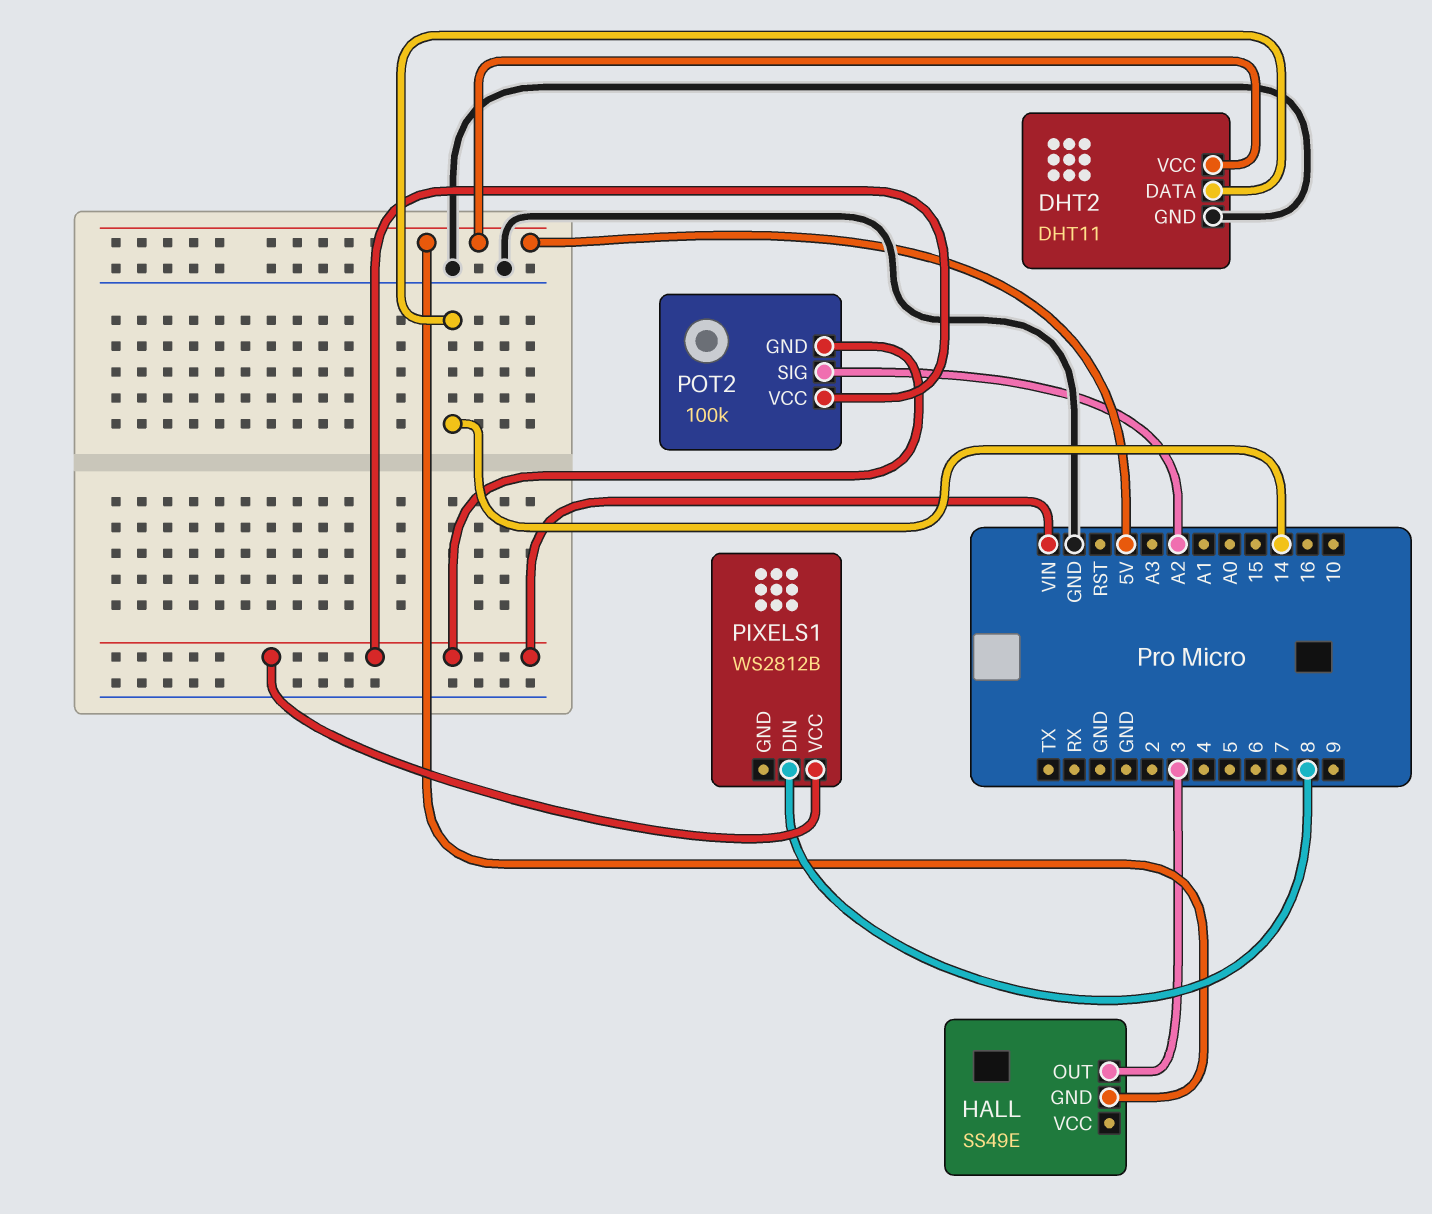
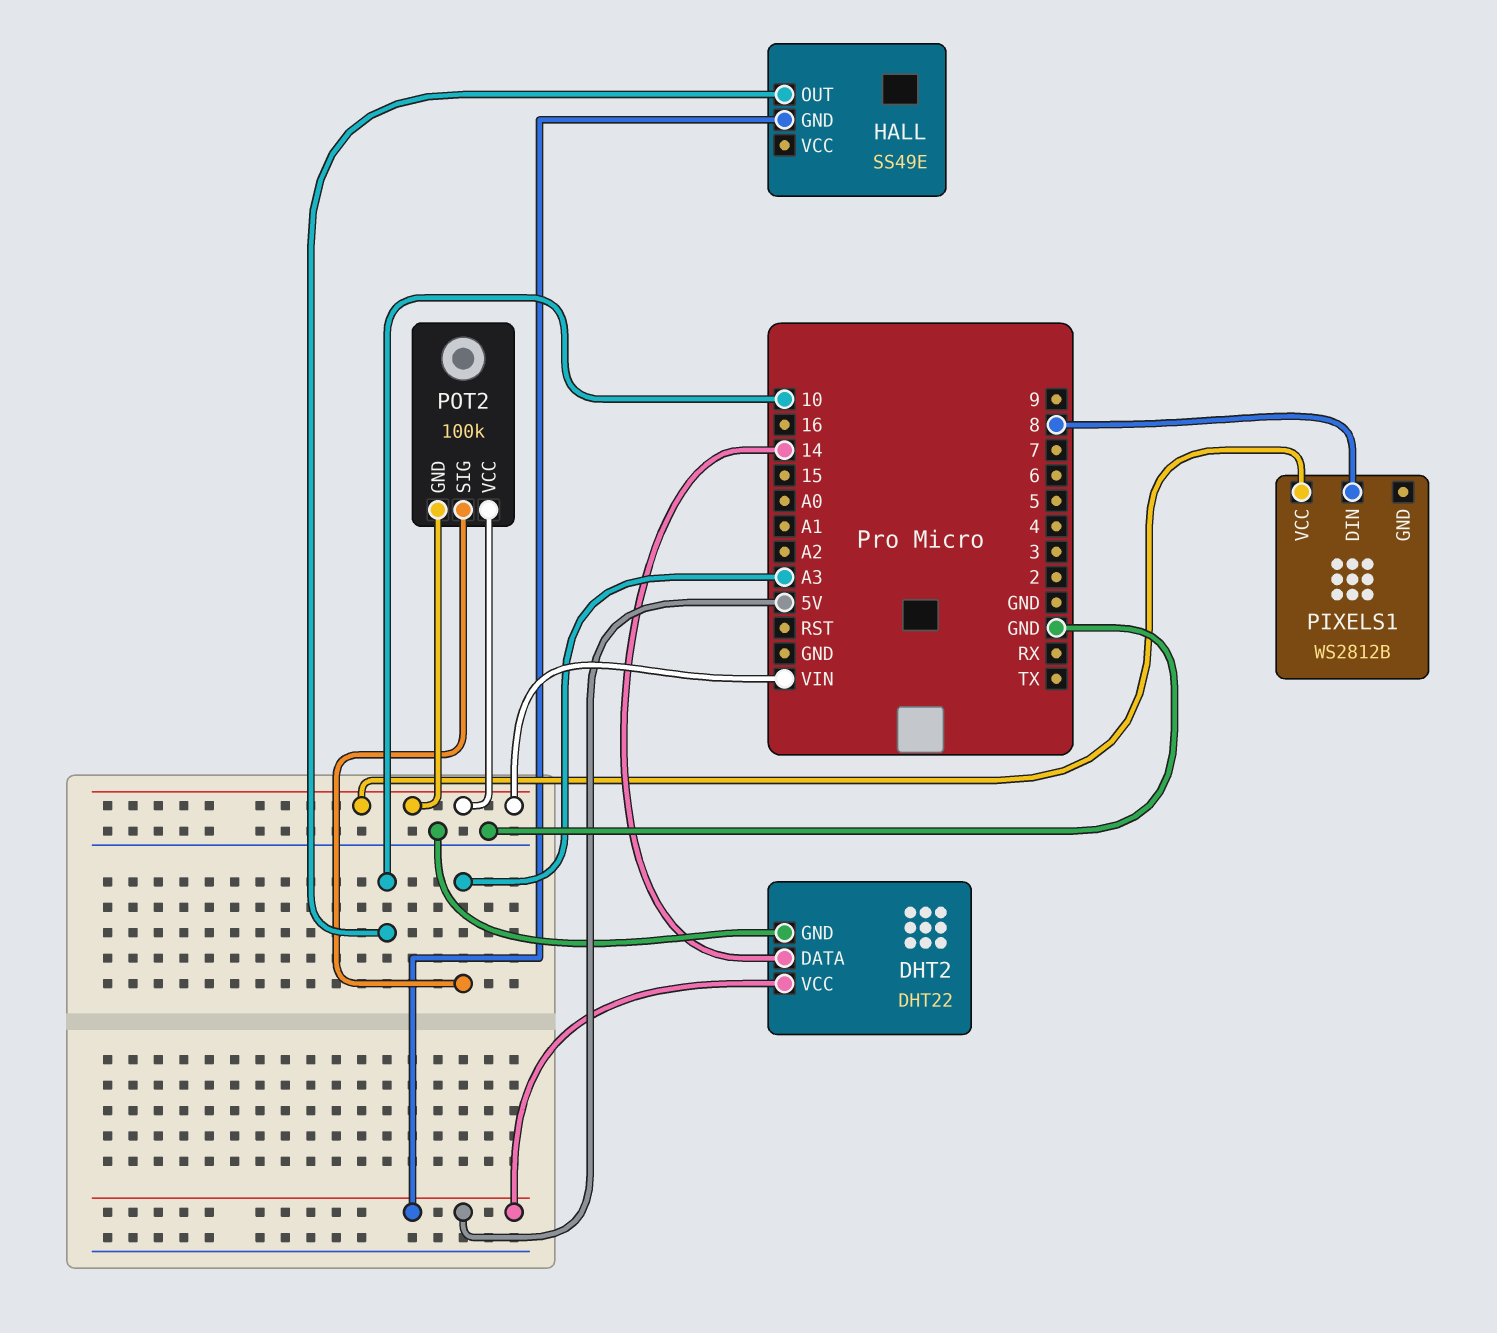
DHT2: DHT11 -> DHT22
HALL pin OUT: 3 -> 10
POT2 pin SIG: A2 -> A3

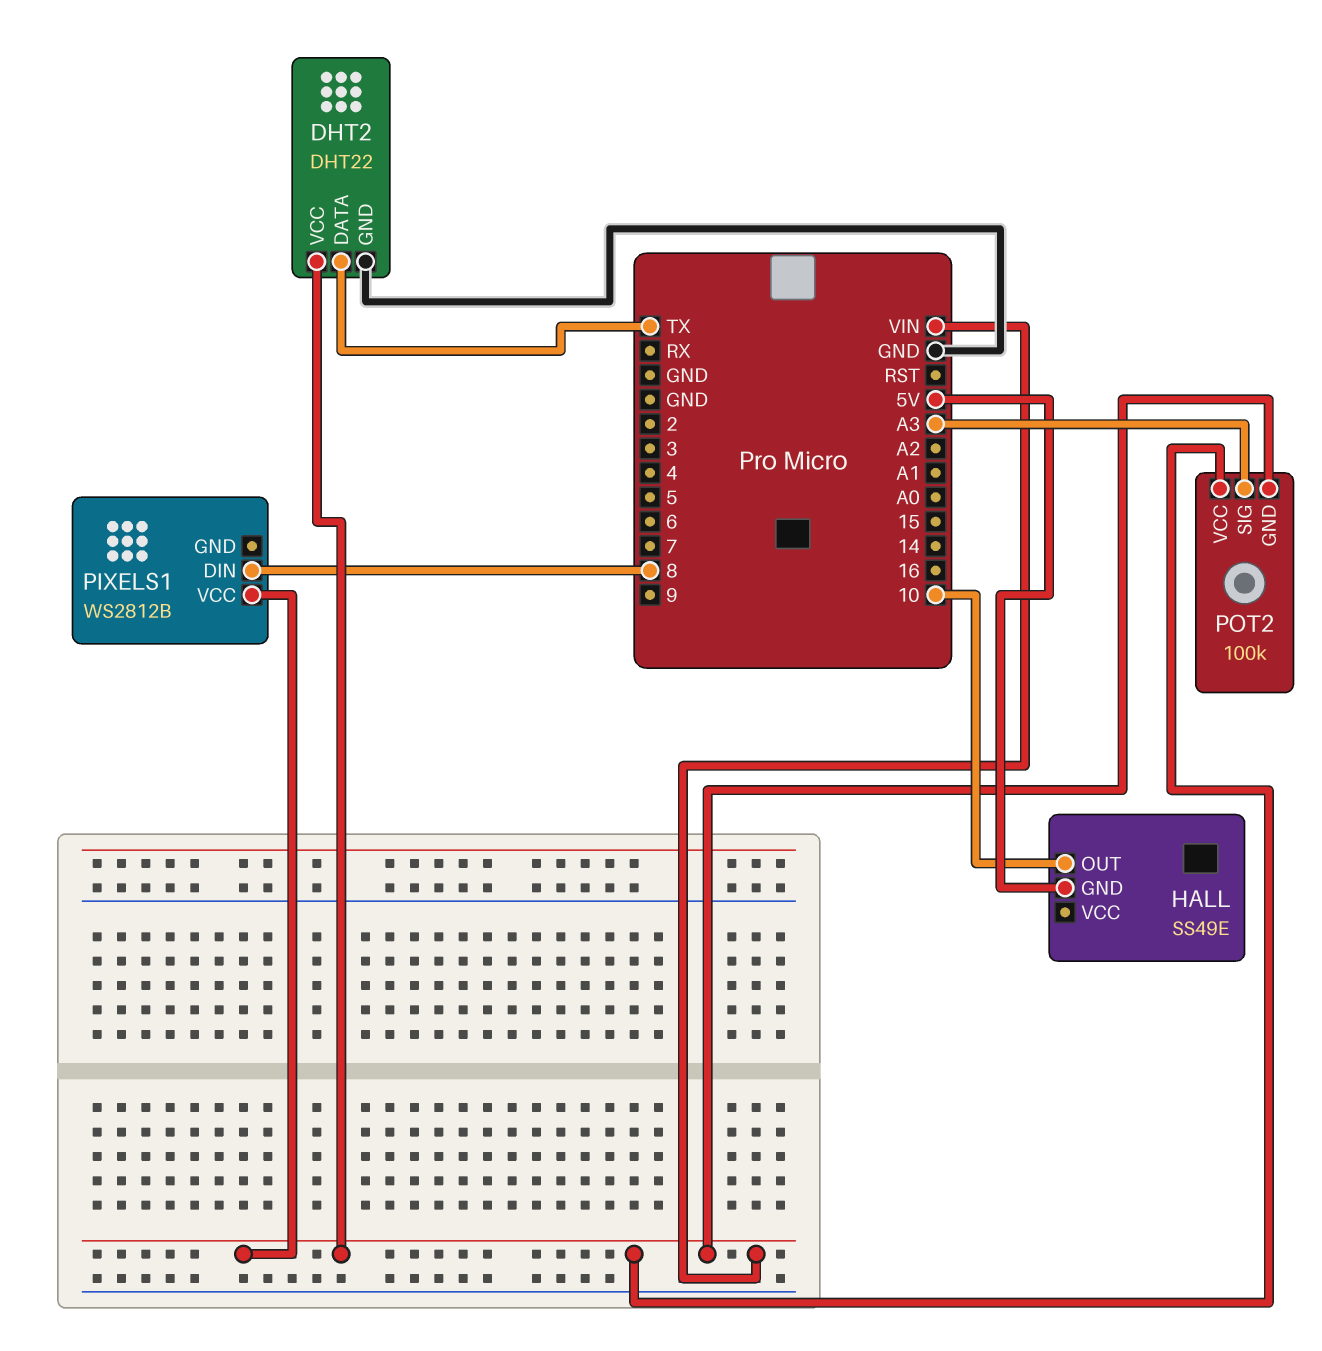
DHT2 pin DATA: 14 -> TX
DHT2 pin VCC: 5V -> VIN

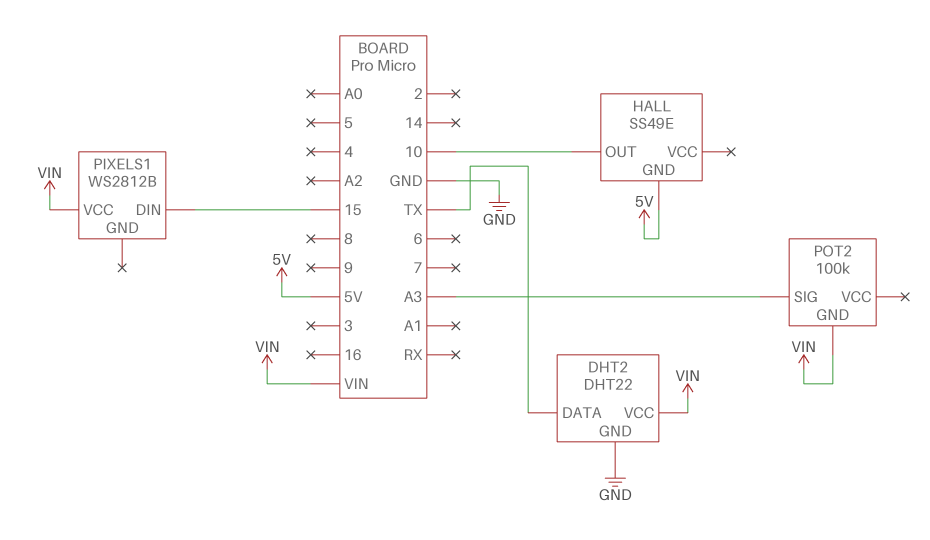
PIXELS1 pin DIN: 8 -> 15
POT2 pin VCC: VIN -> none

